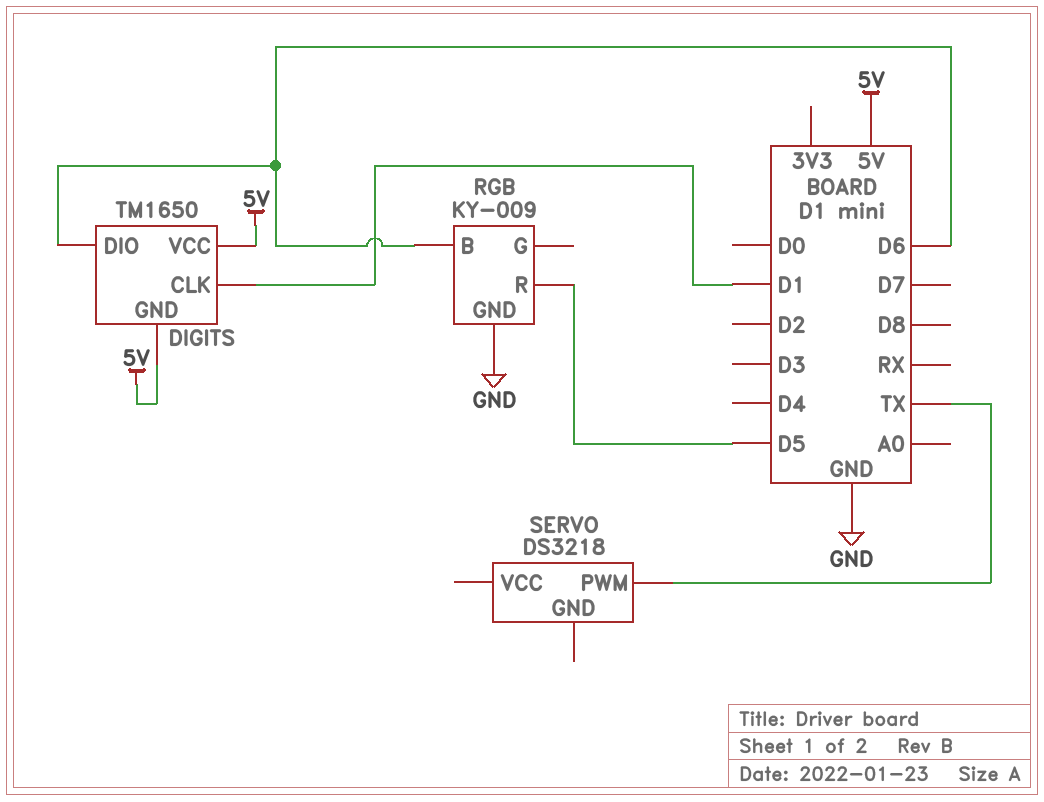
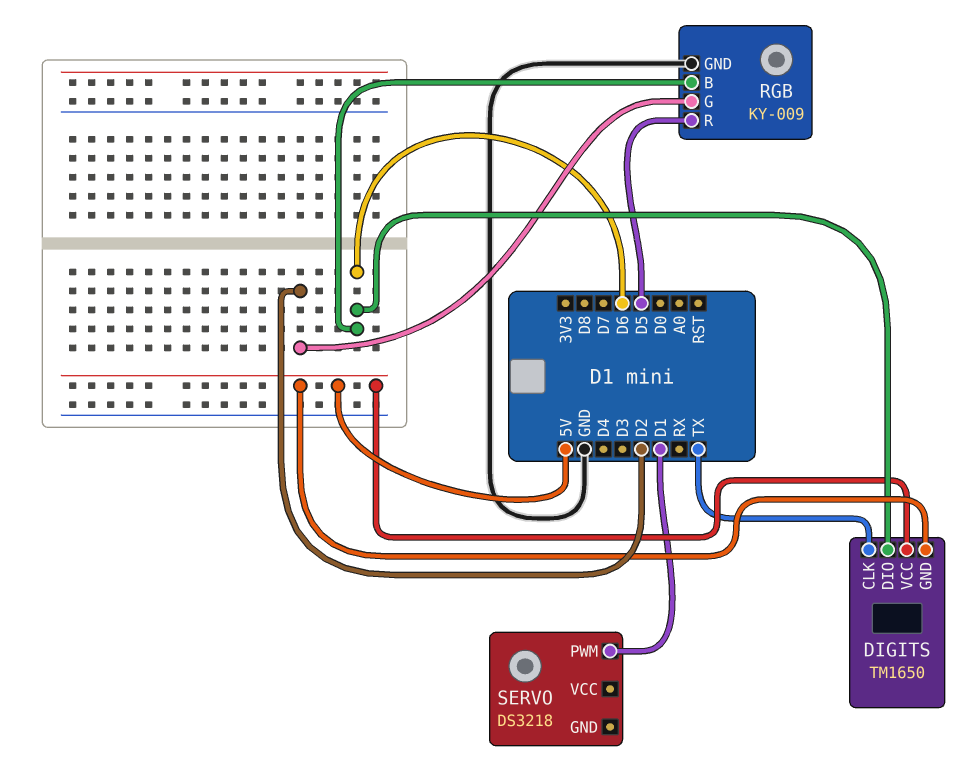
DIGITS pin CLK: D1 -> TX
RGB pin G: none -> D2
SERVO pin PWM: TX -> D1

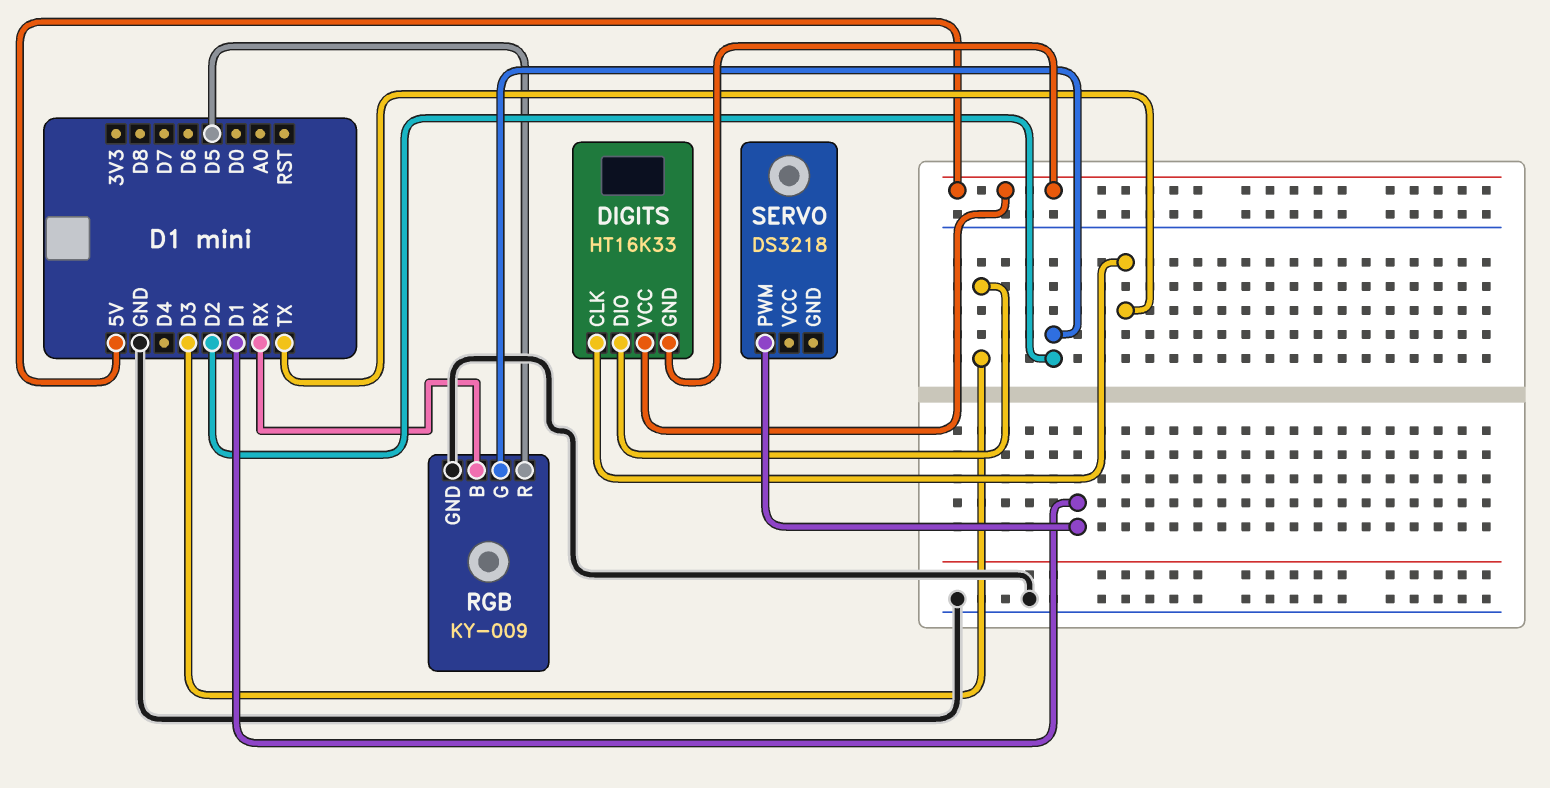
DIGITS: TM1650 -> HT16K33
DIGITS pin DIO: D6 -> D3
RGB pin B: D6 -> RX

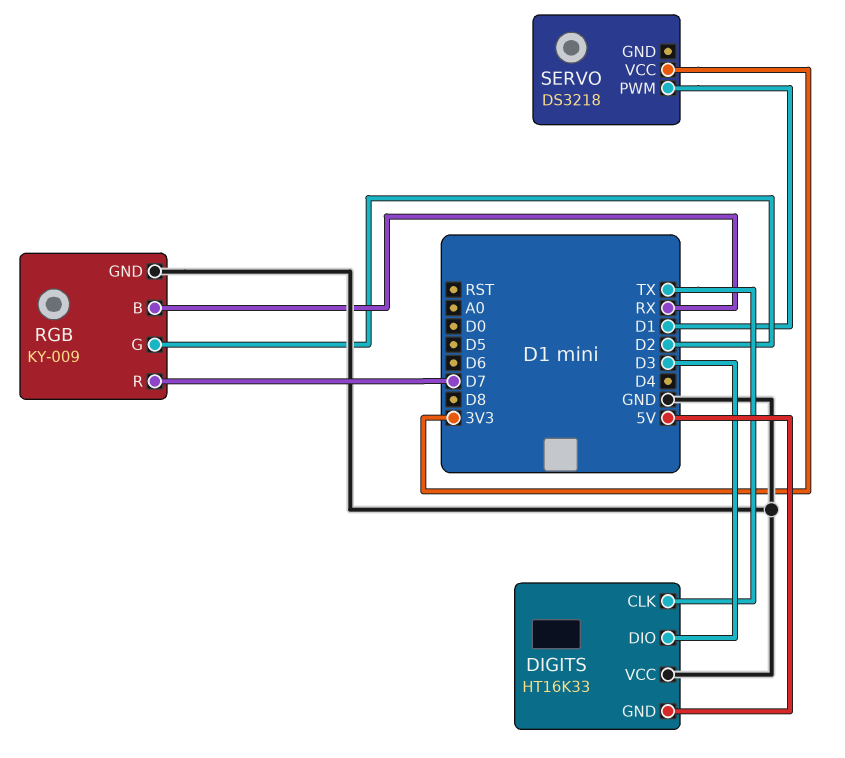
DIGITS pin VCC: 5V -> GND
RGB pin R: D5 -> D7
SERVO pin VCC: none -> 3V3

